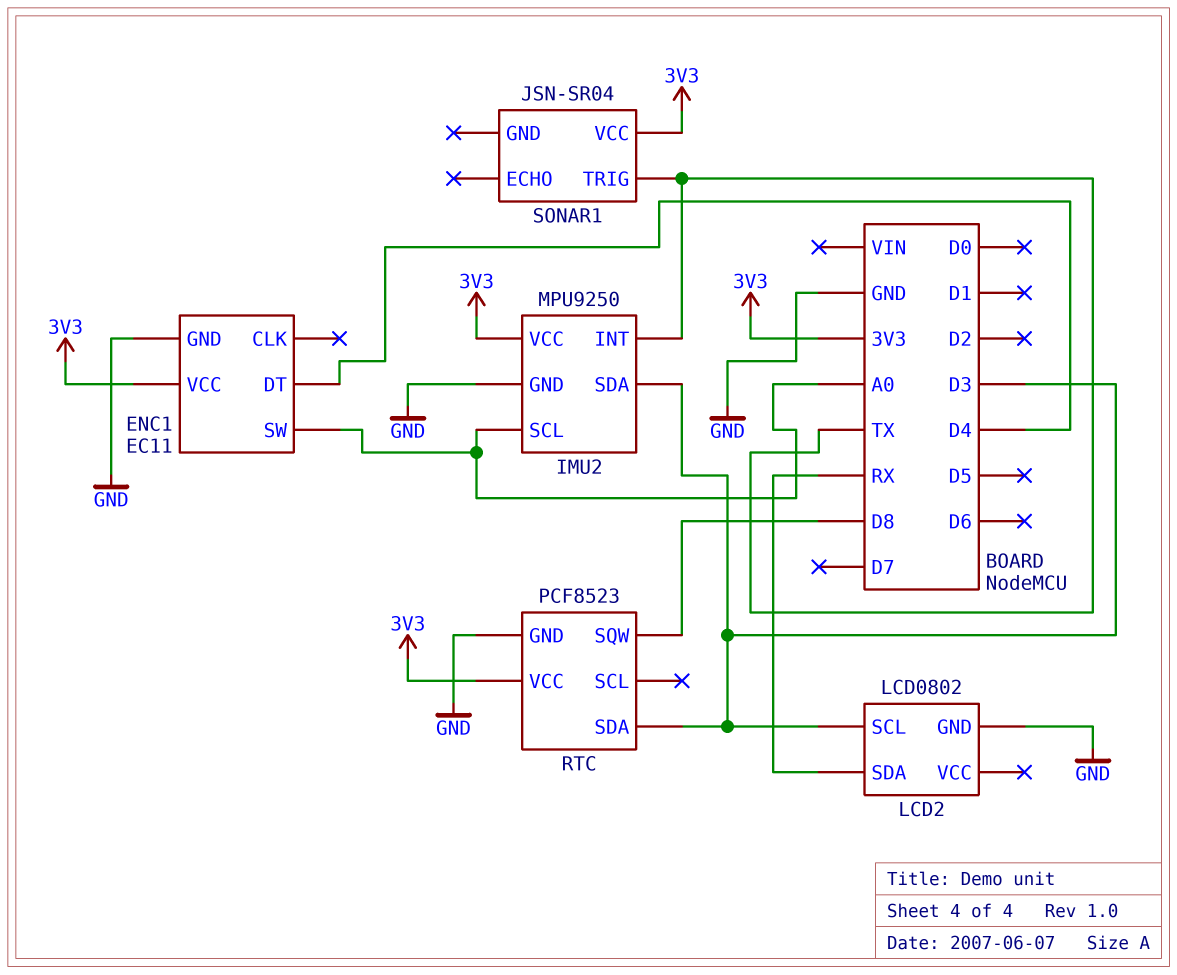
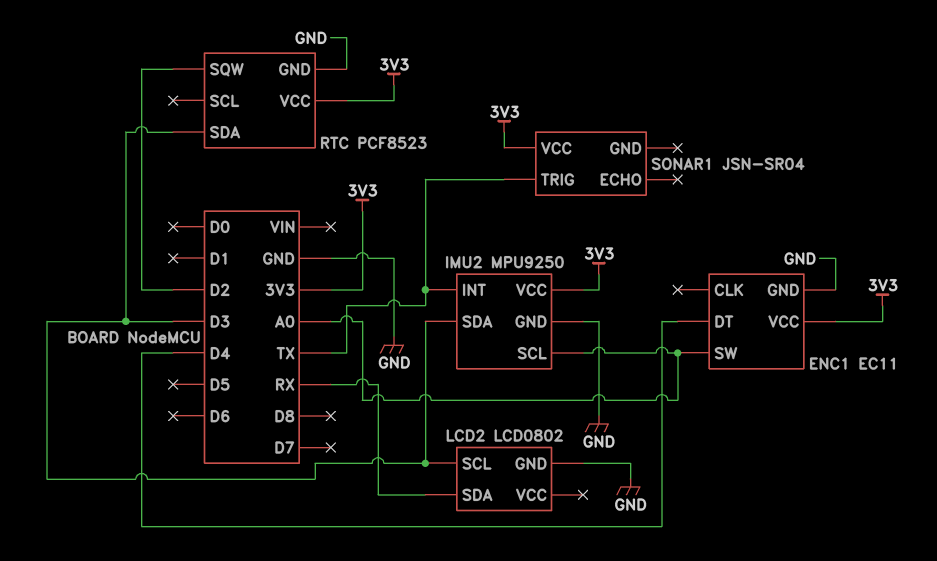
RTC pin SQW: D8 -> D2

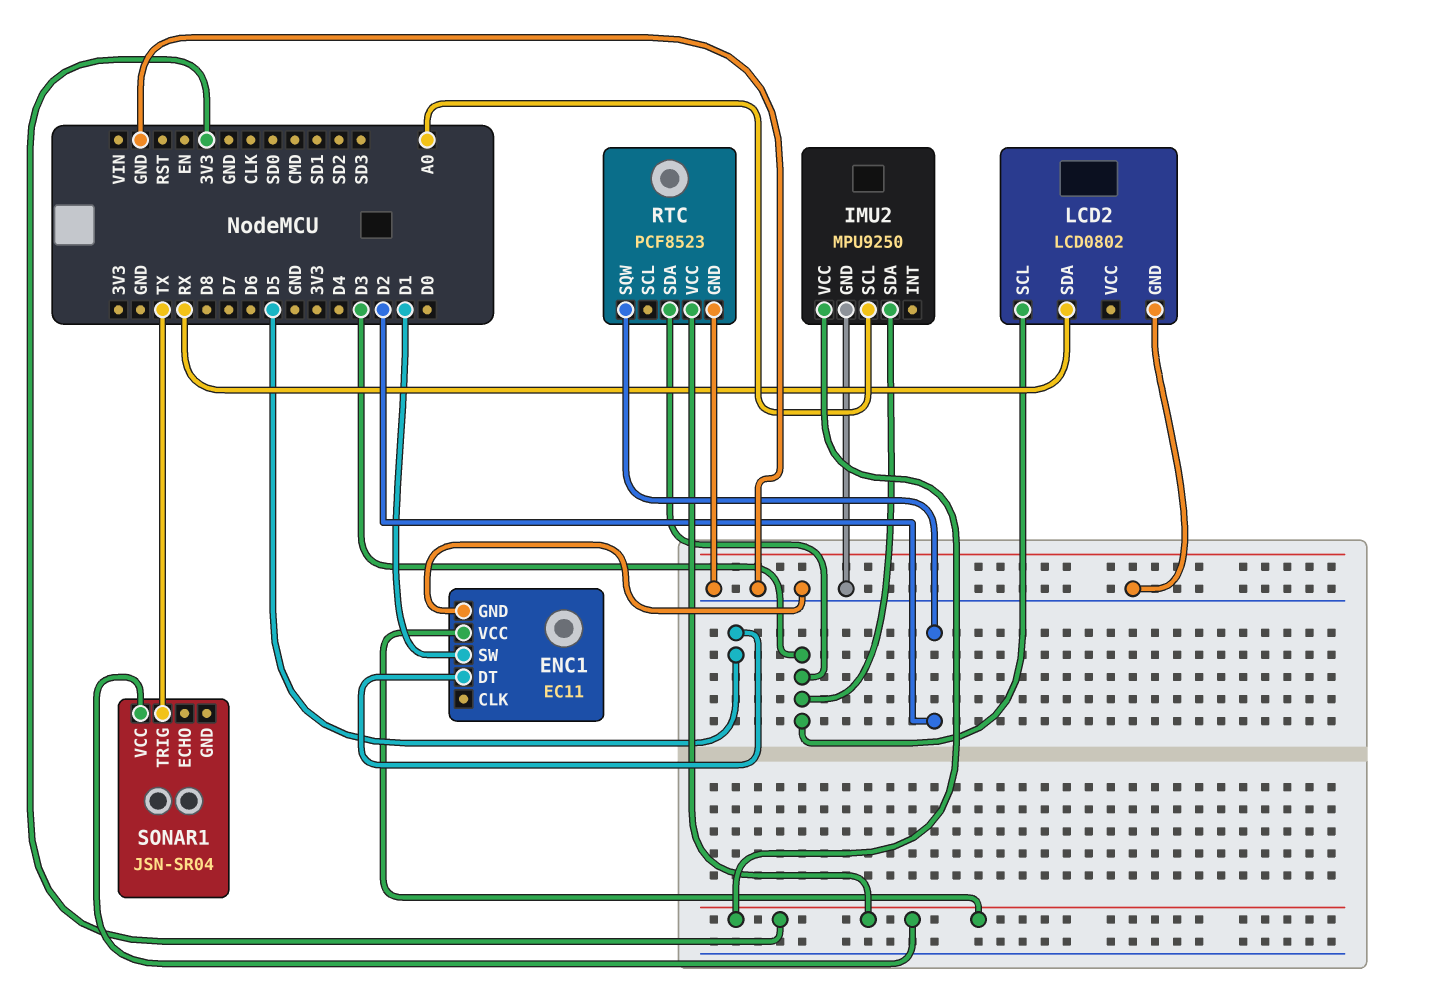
ENC1 pin DT: D4 -> D5
ENC1 pin SW: A0 -> D1
IMU2 pin INT: TX -> none

